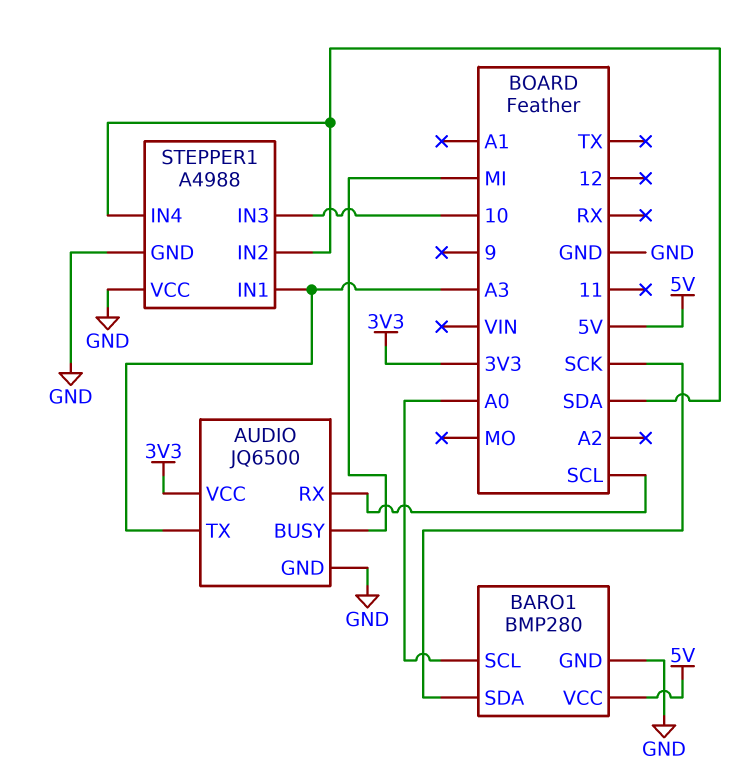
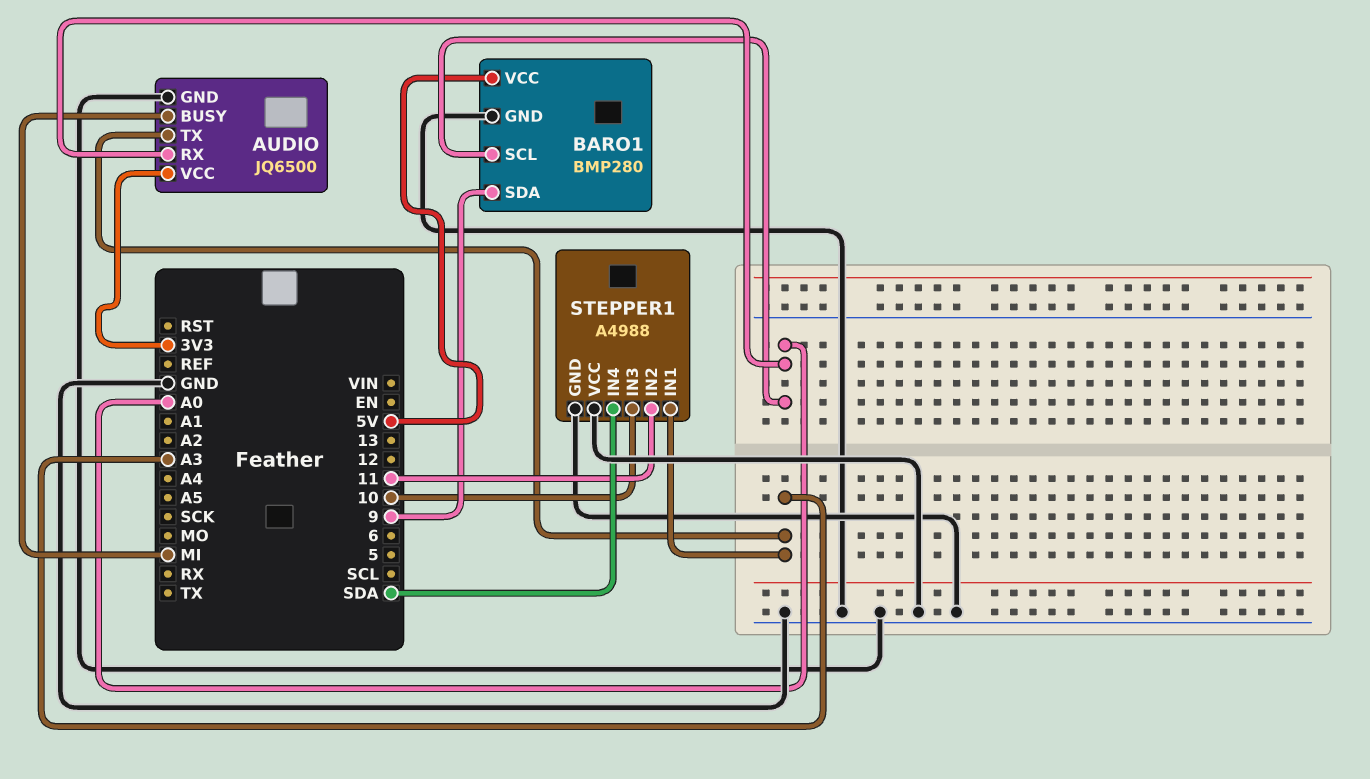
AUDIO pin RX: SCL -> A0
BARO1 pin SDA: SCK -> 9
STEPPER1 pin IN2: SDA -> 11

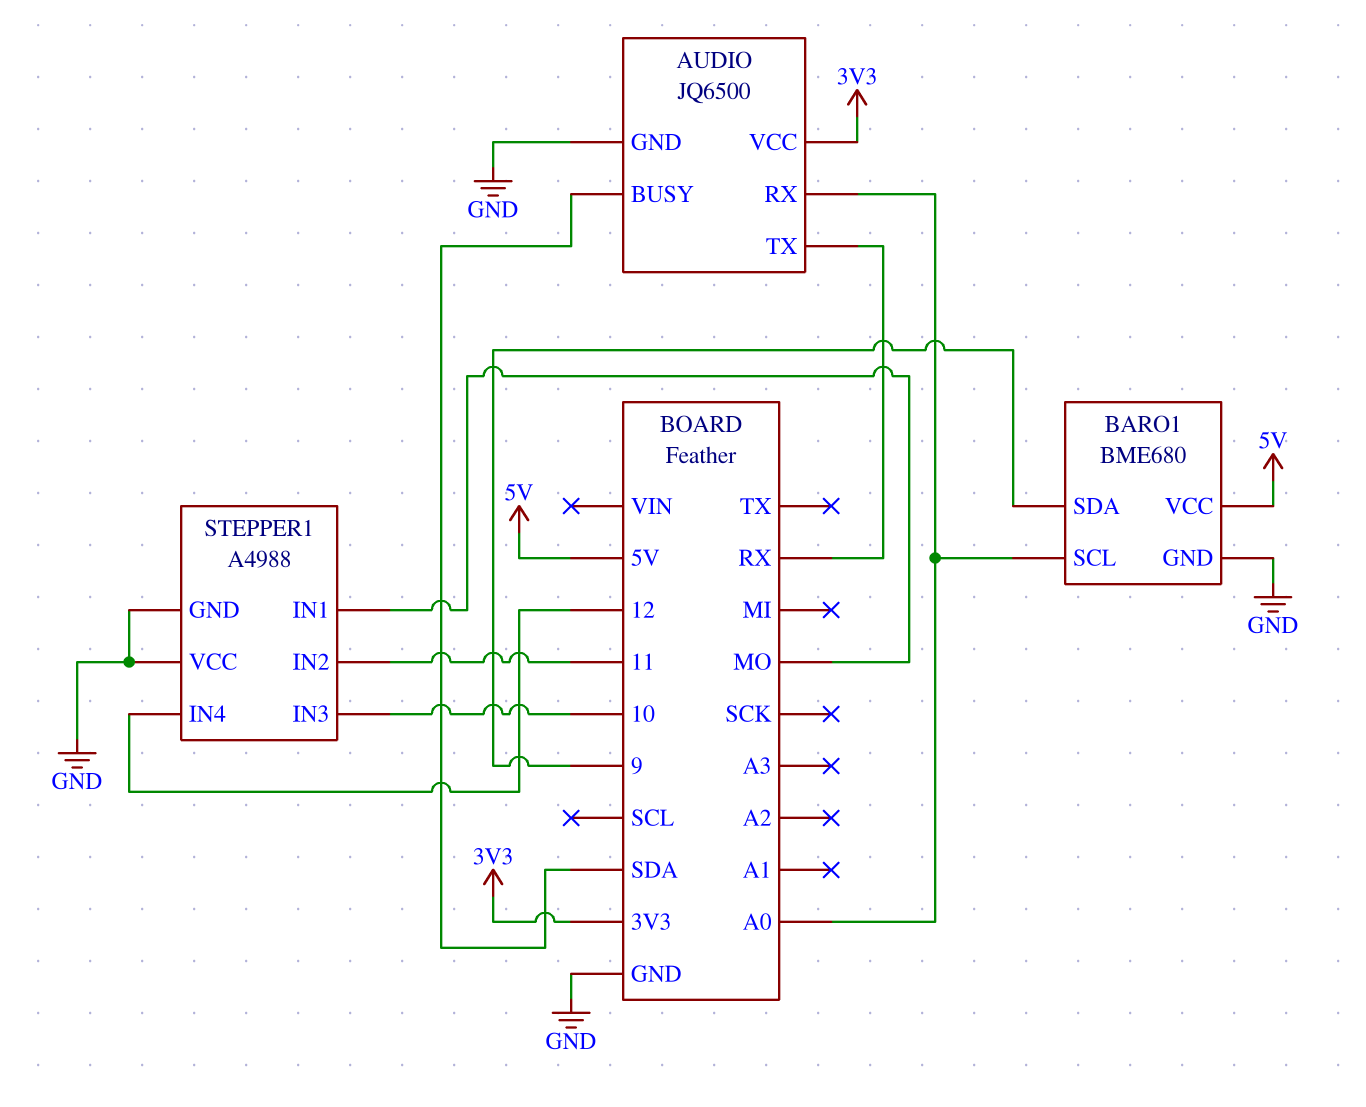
AUDIO pin BUSY: MI -> SDA
AUDIO pin TX: A3 -> RX
BARO1: BMP280 -> BME680
STEPPER1 pin IN1: A3 -> MO
STEPPER1 pin IN4: SDA -> 12

